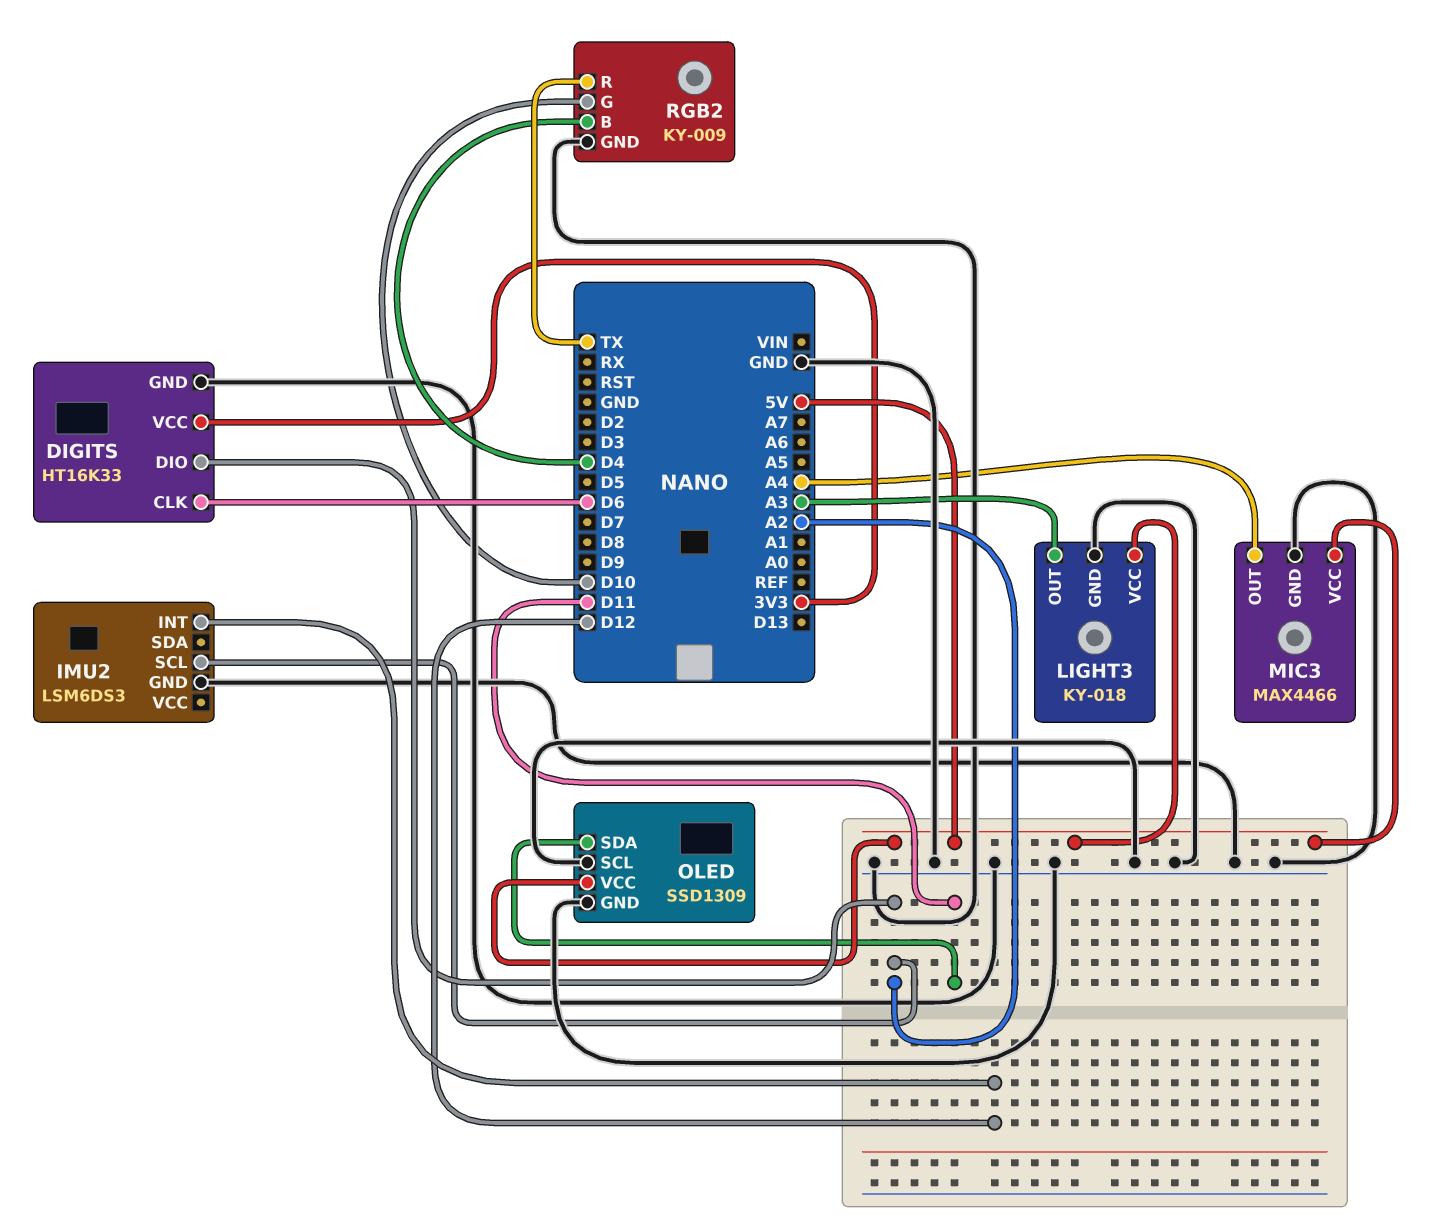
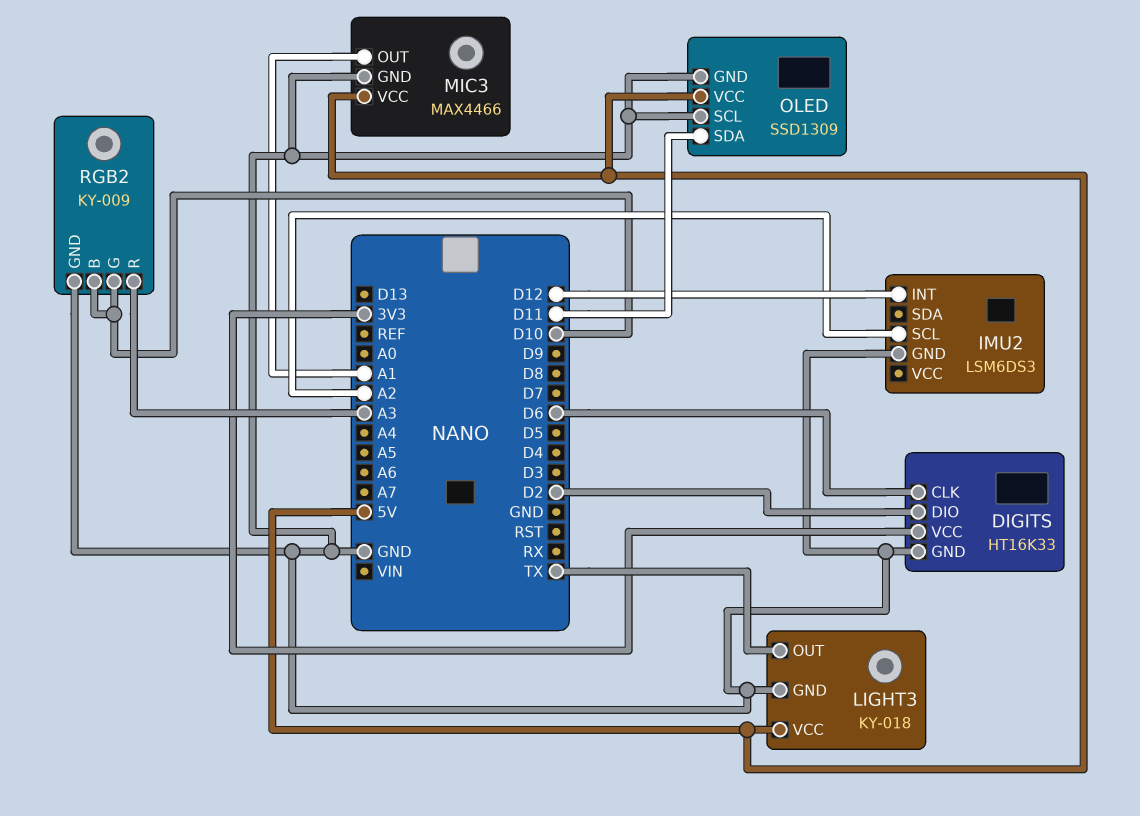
DIGITS pin DIO: A2 -> D2
LIGHT3 pin OUT: A3 -> TX
MIC3 pin OUT: A4 -> A1
RGB2 pin B: D4 -> D10
RGB2 pin R: TX -> A3

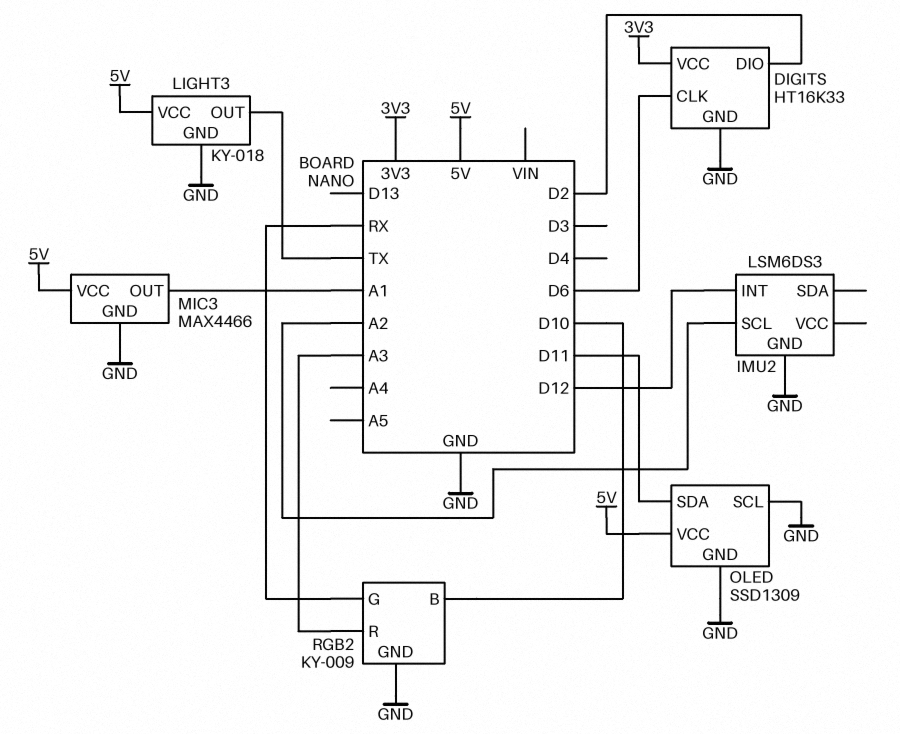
RGB2 pin G: D10 -> RX

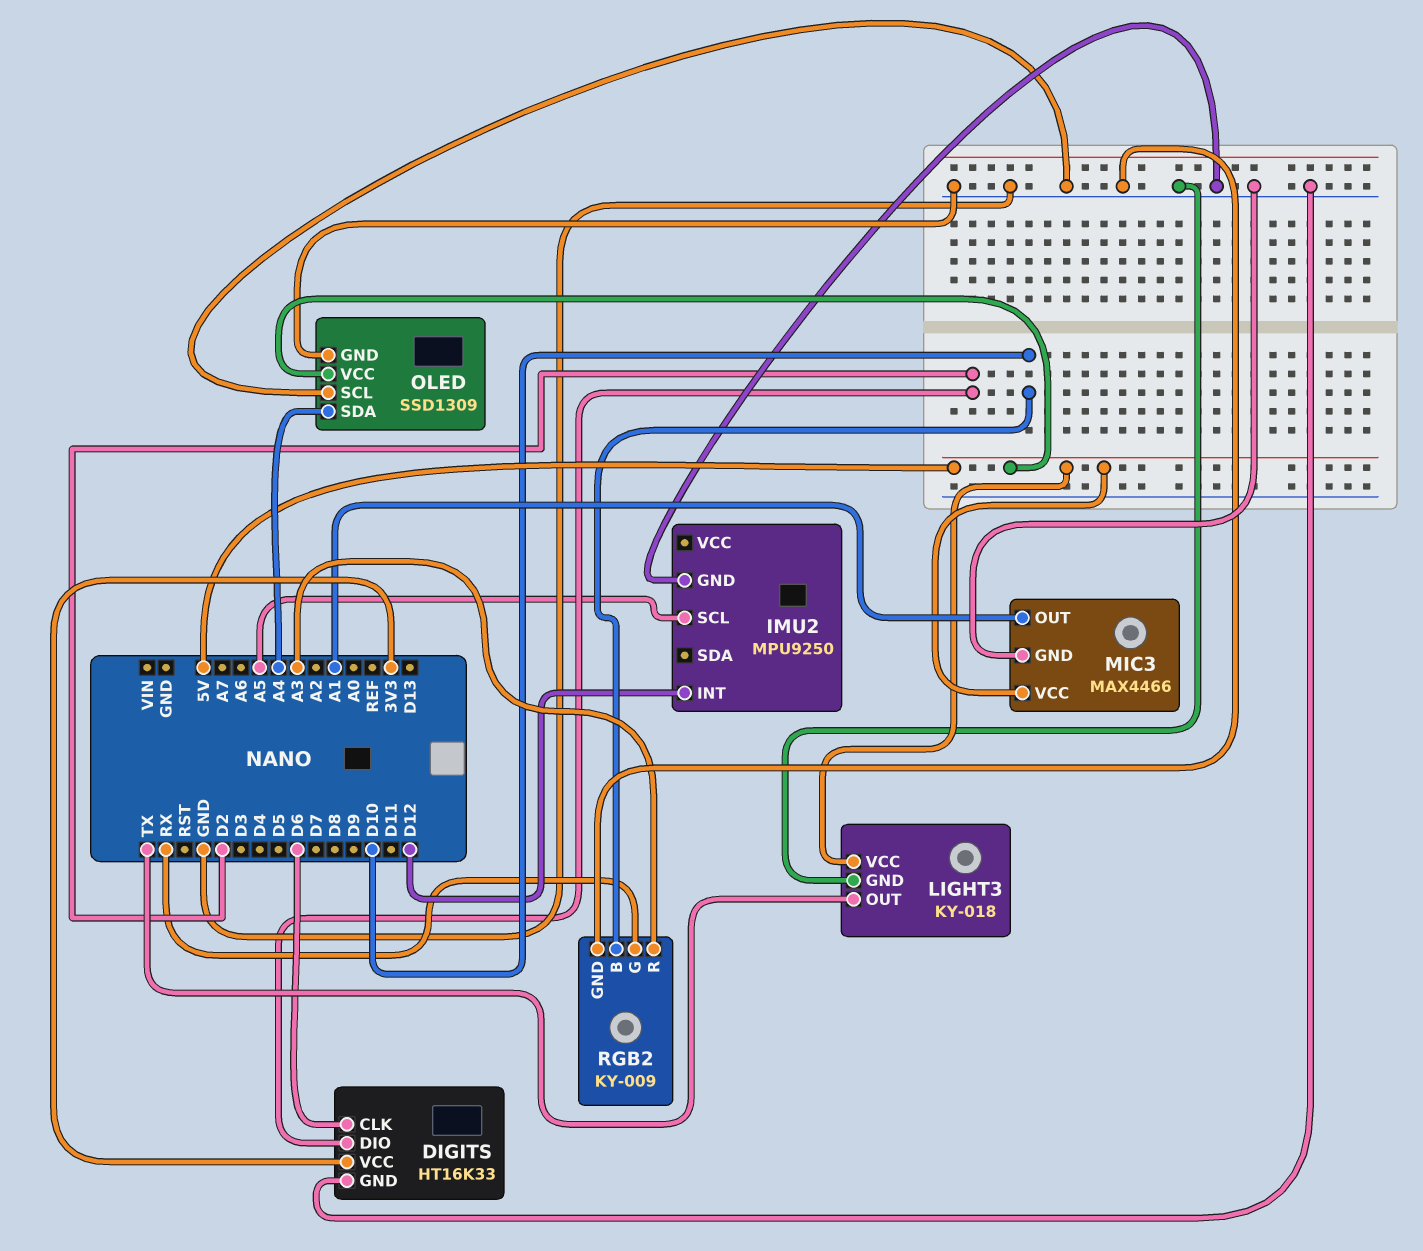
IMU2: LSM6DS3 -> MPU9250
IMU2 pin SCL: A2 -> A5
OLED pin SDA: D11 -> A4

